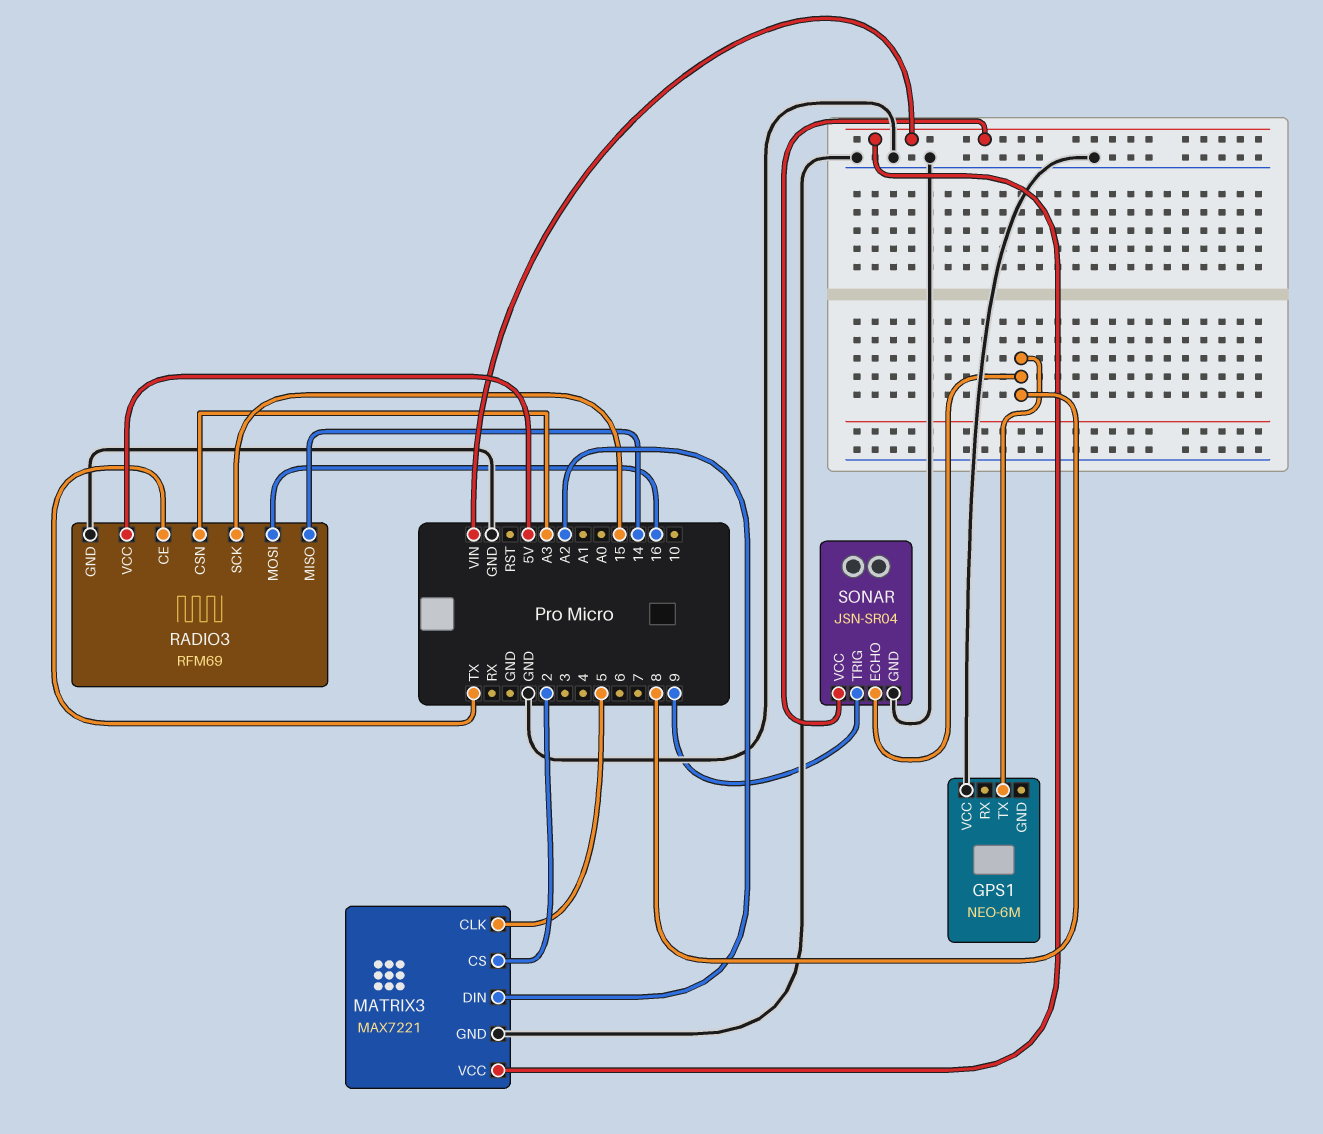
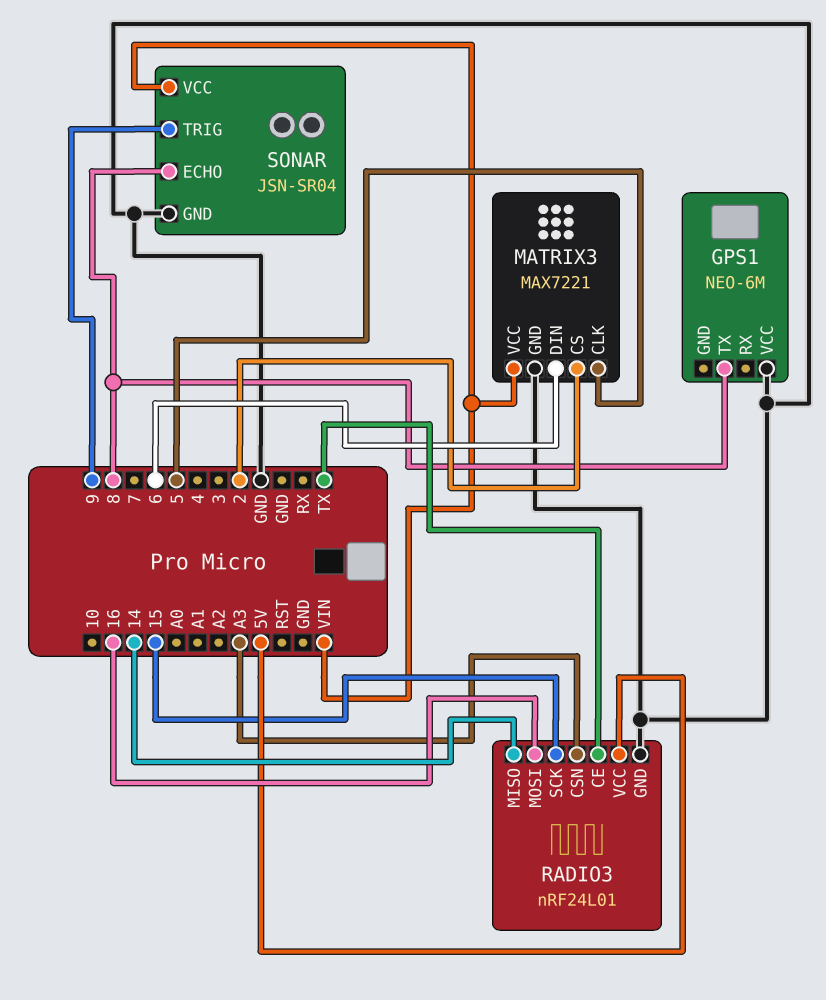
MATRIX3 pin DIN: A2 -> 6
RADIO3: RFM69 -> nRF24L01

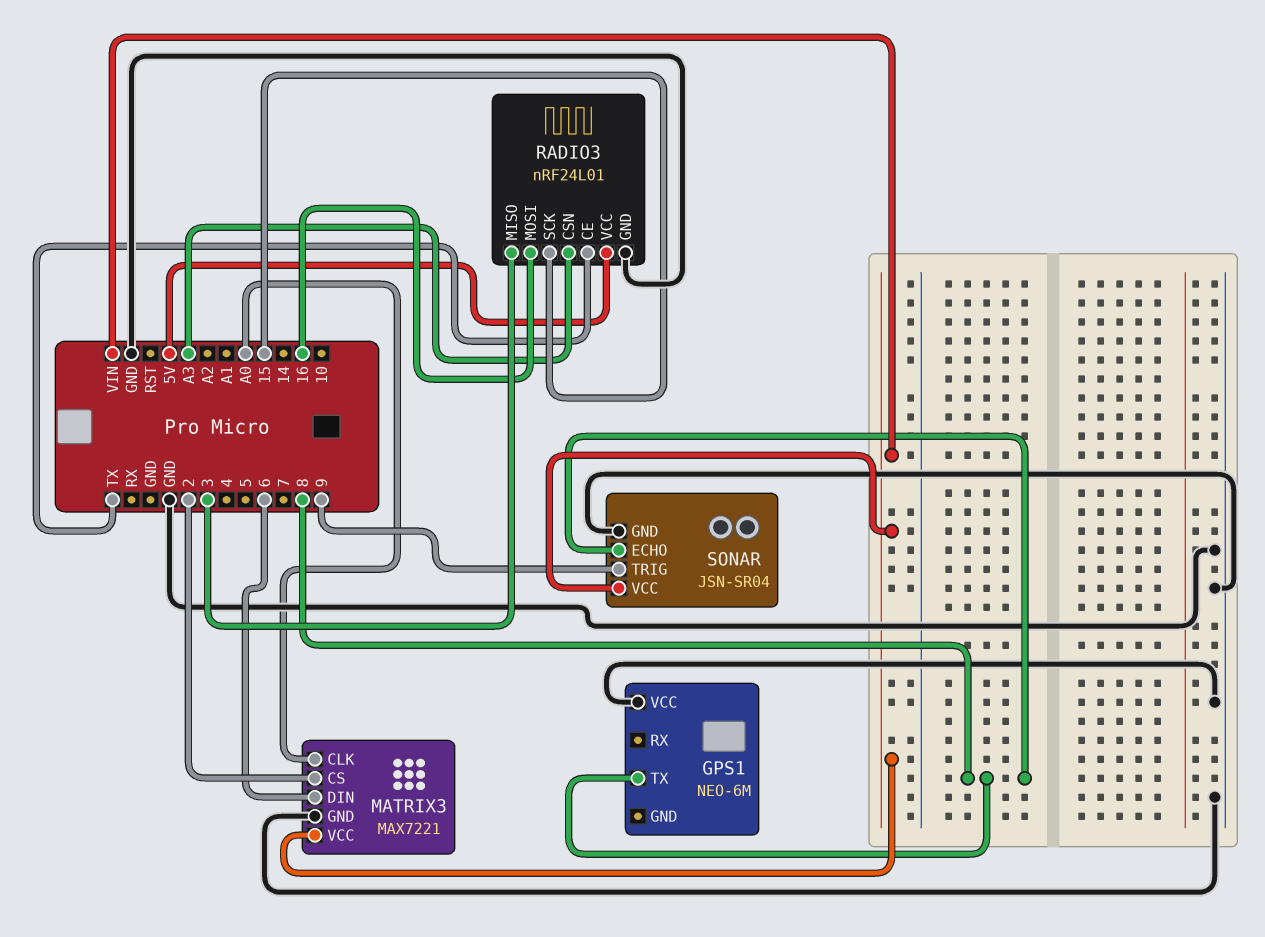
MATRIX3 pin CLK: 5 -> A0
RADIO3 pin MISO: 14 -> 3

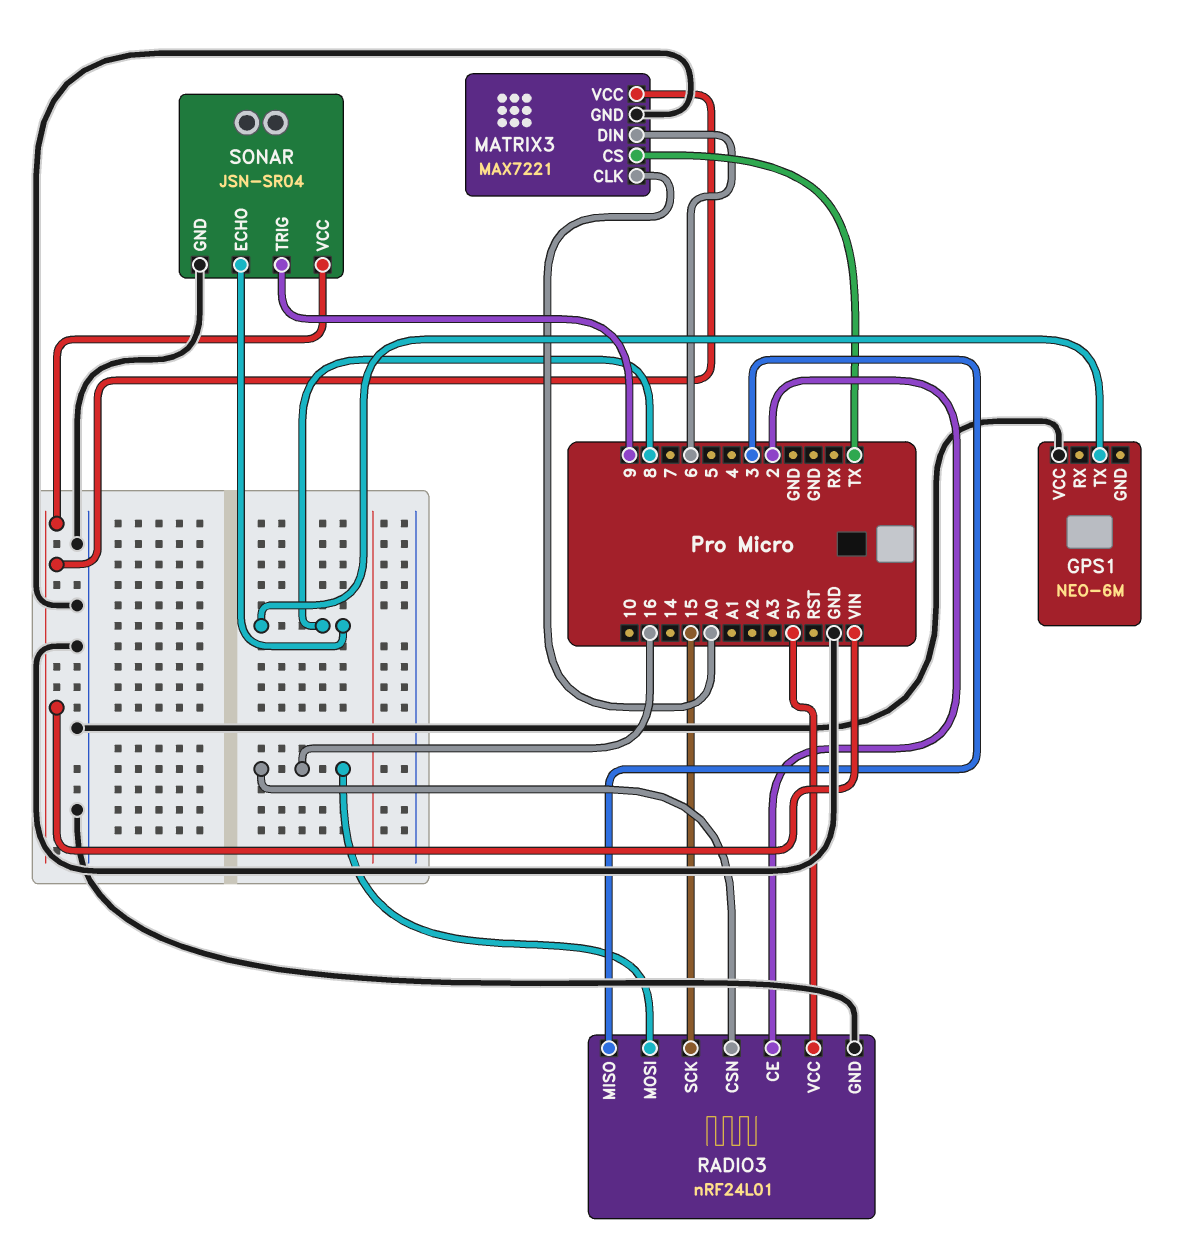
MATRIX3 pin CS: 2 -> TX
RADIO3 pin CE: TX -> 2
RADIO3 pin CSN: A3 -> 16

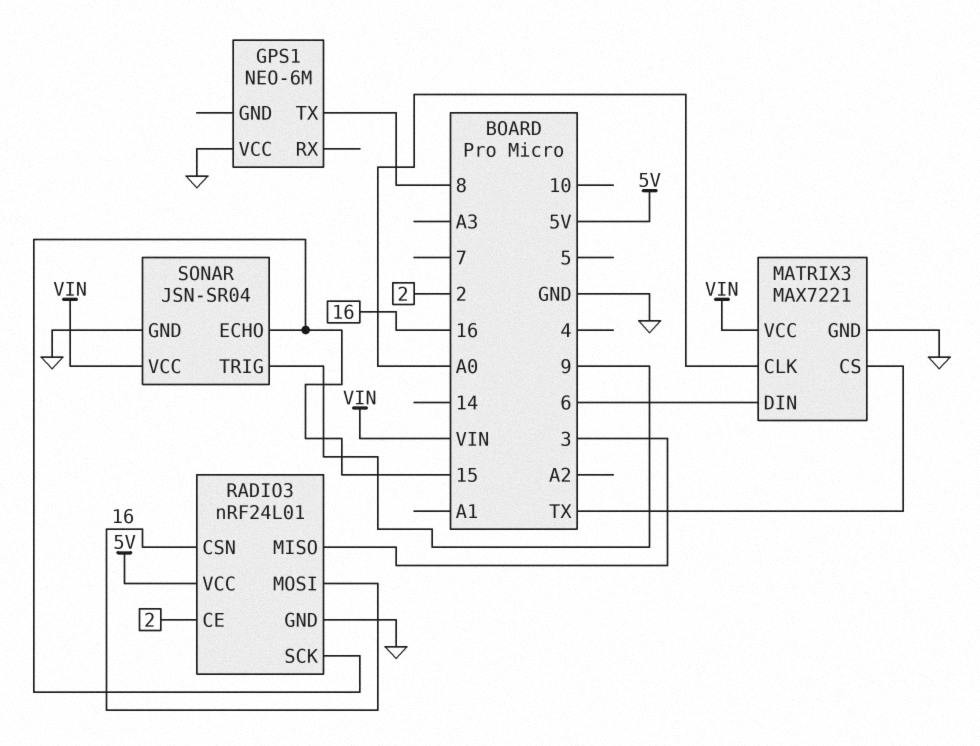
SONAR pin ECHO: 8 -> 15

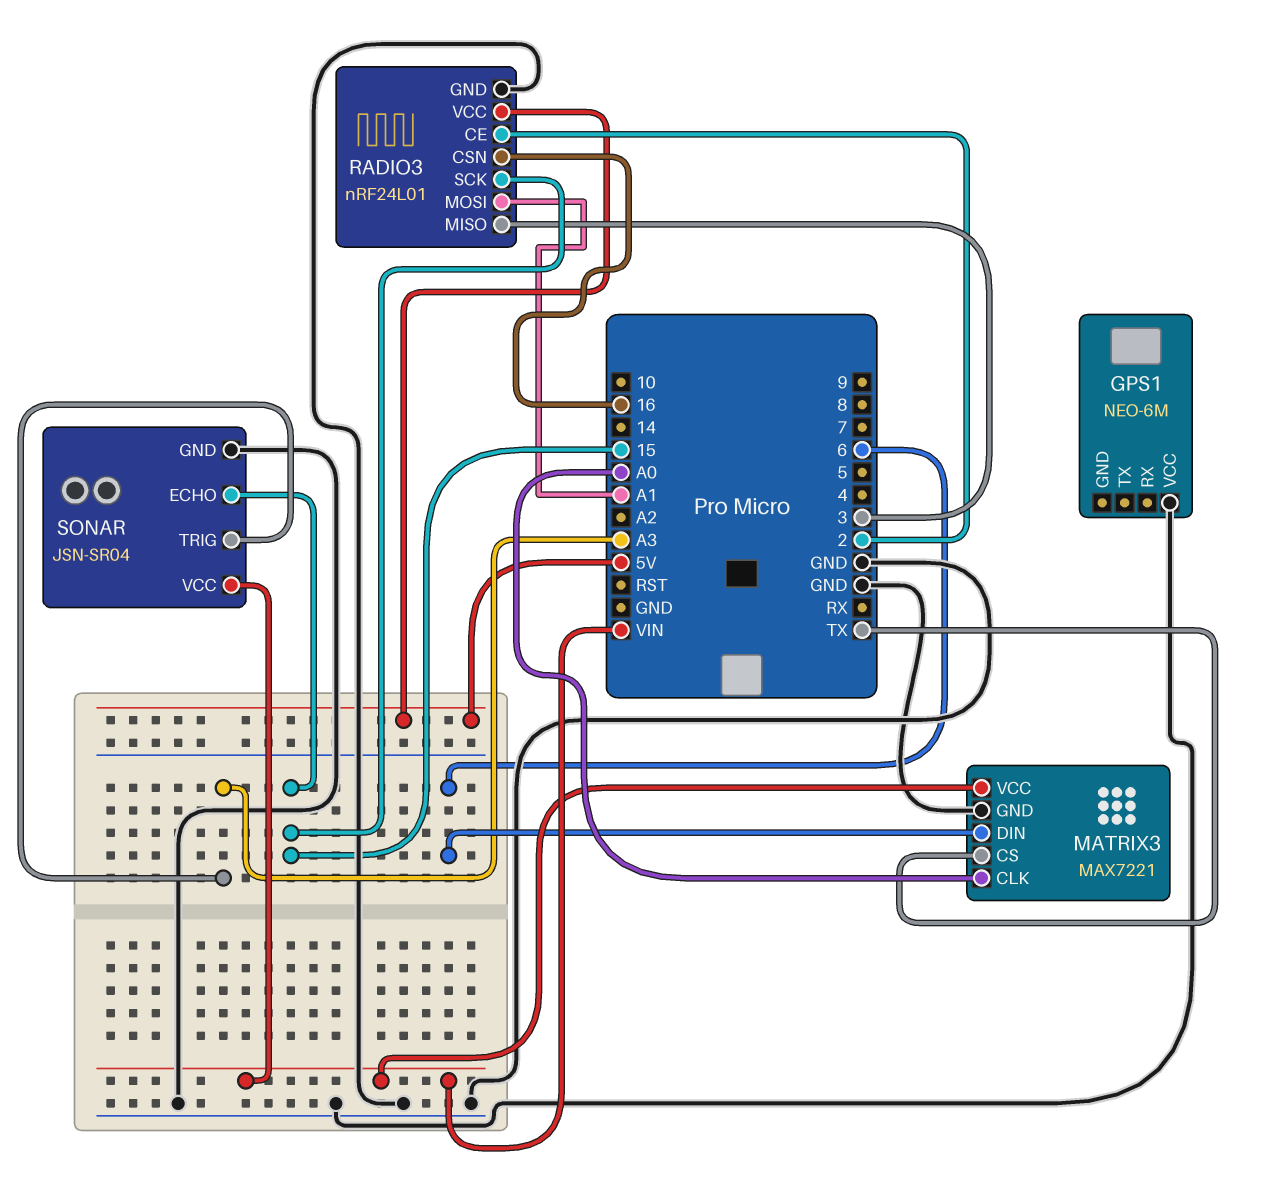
GPS1 pin TX: 8 -> none
RADIO3 pin MOSI: 16 -> A1
SONAR pin TRIG: 9 -> A3

